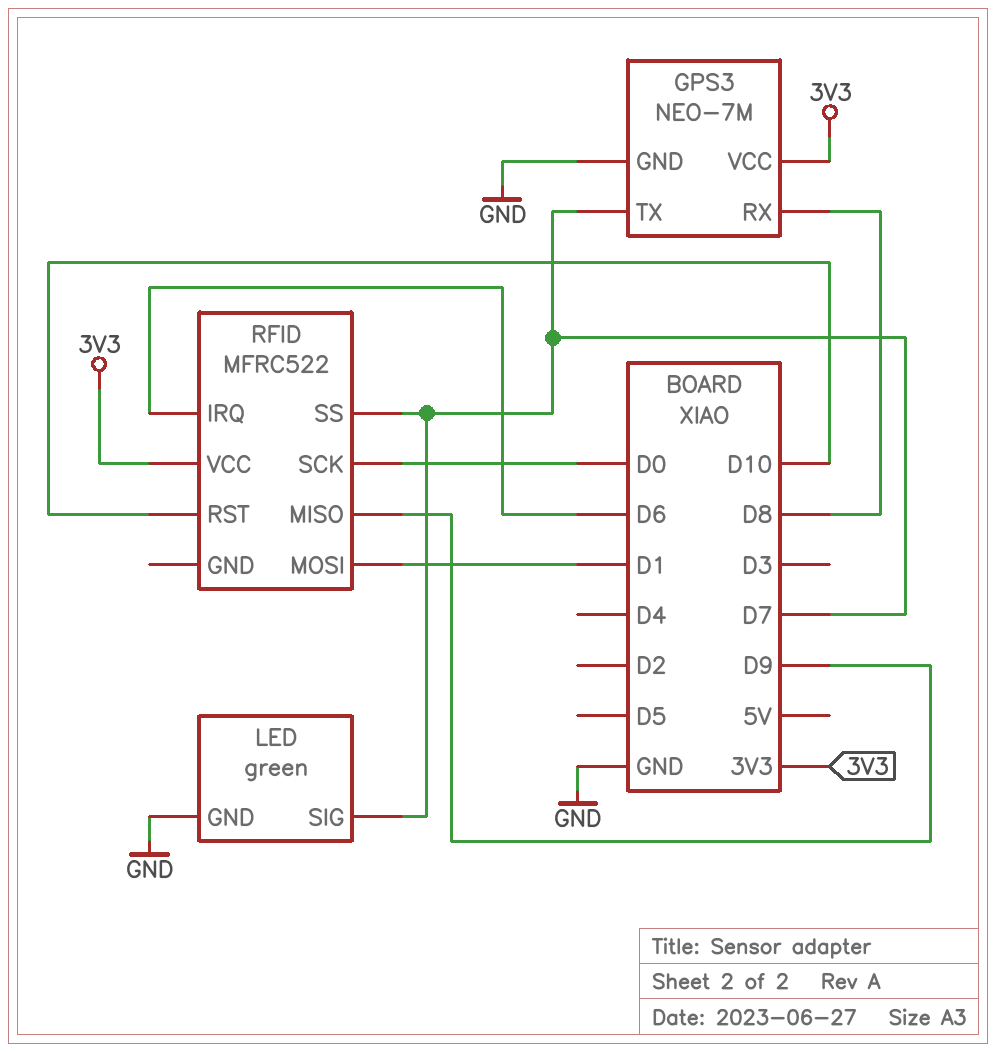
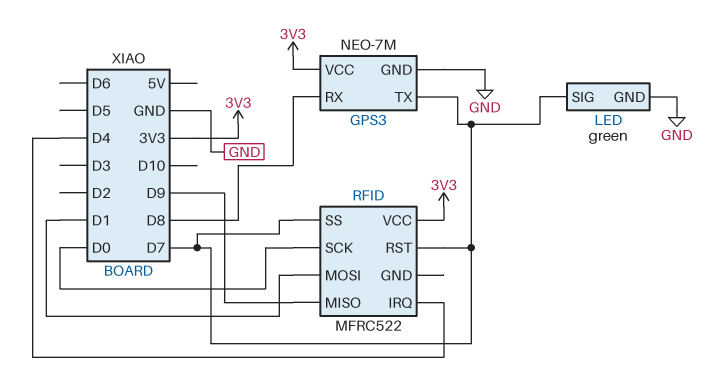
RFID pin IRQ: D6 -> D4
RFID pin RST: D10 -> D7

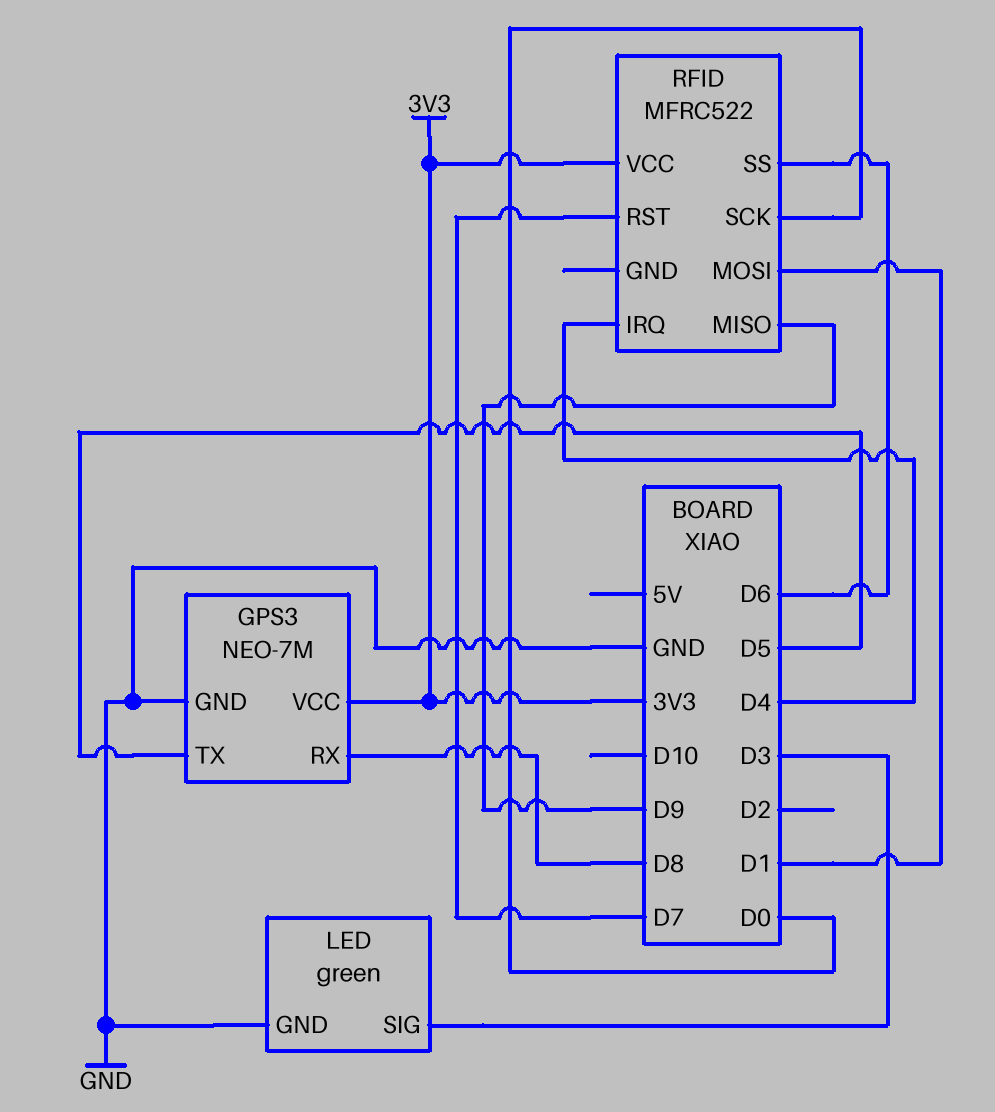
GPS3 pin TX: D7 -> D5
LED pin SIG: D7 -> D3
RFID pin SS: D7 -> D6

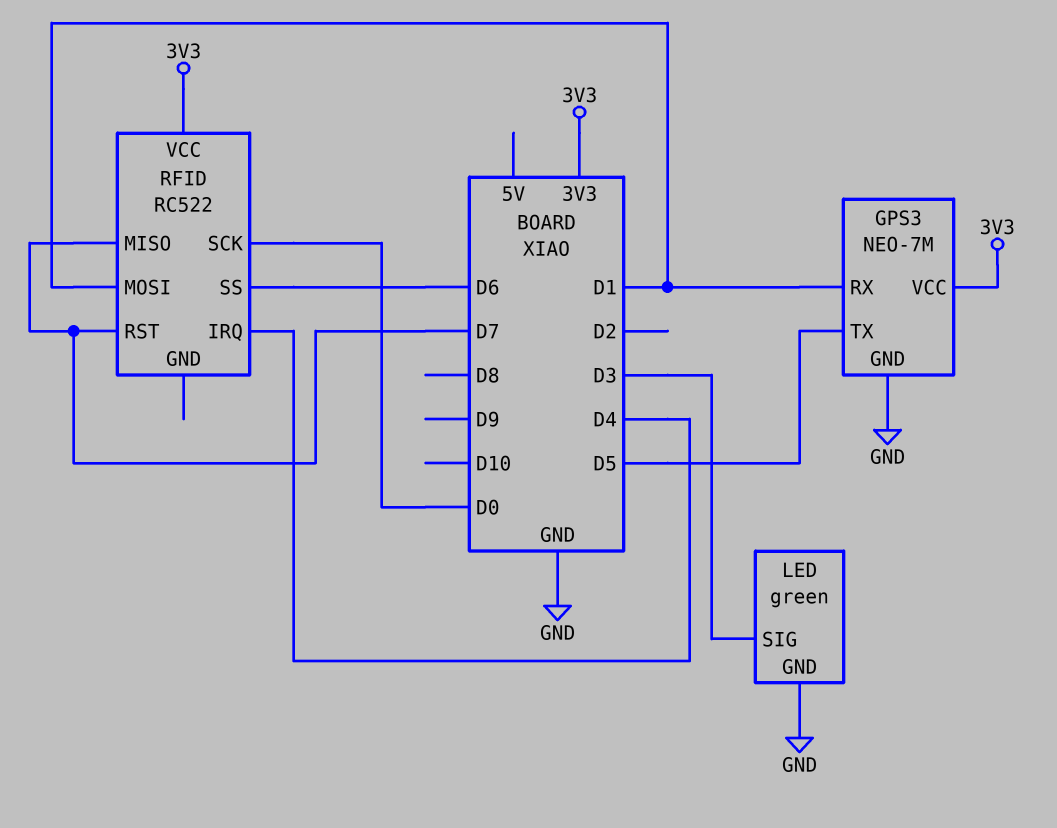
GPS3 pin RX: D8 -> D1
RFID: MFRC522 -> RC522
RFID pin MISO: D9 -> D7

